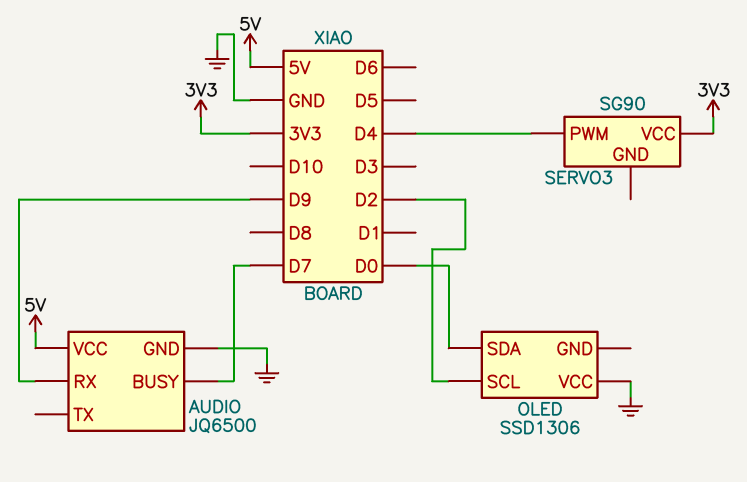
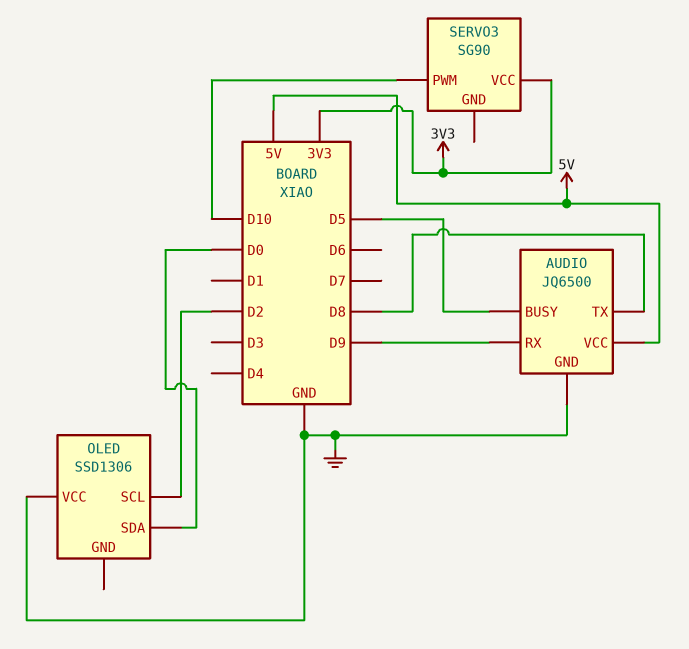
AUDIO pin BUSY: D7 -> D5
AUDIO pin TX: none -> D8
SERVO3 pin PWM: D4 -> D10

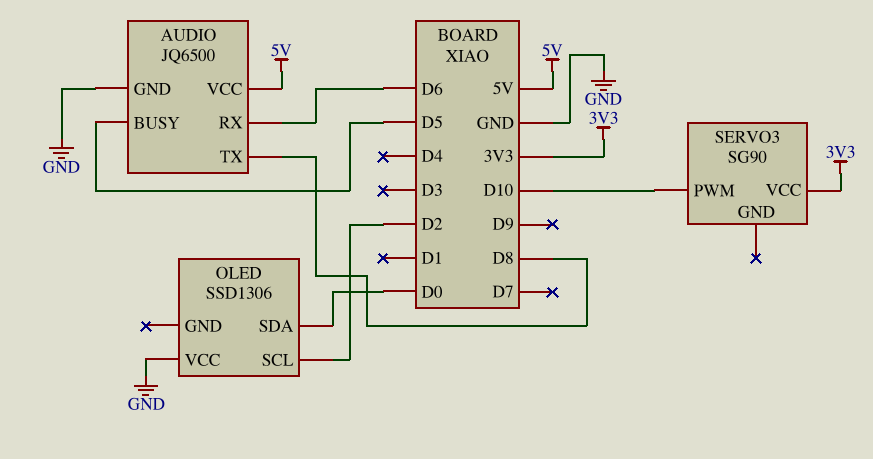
AUDIO pin RX: D9 -> D6

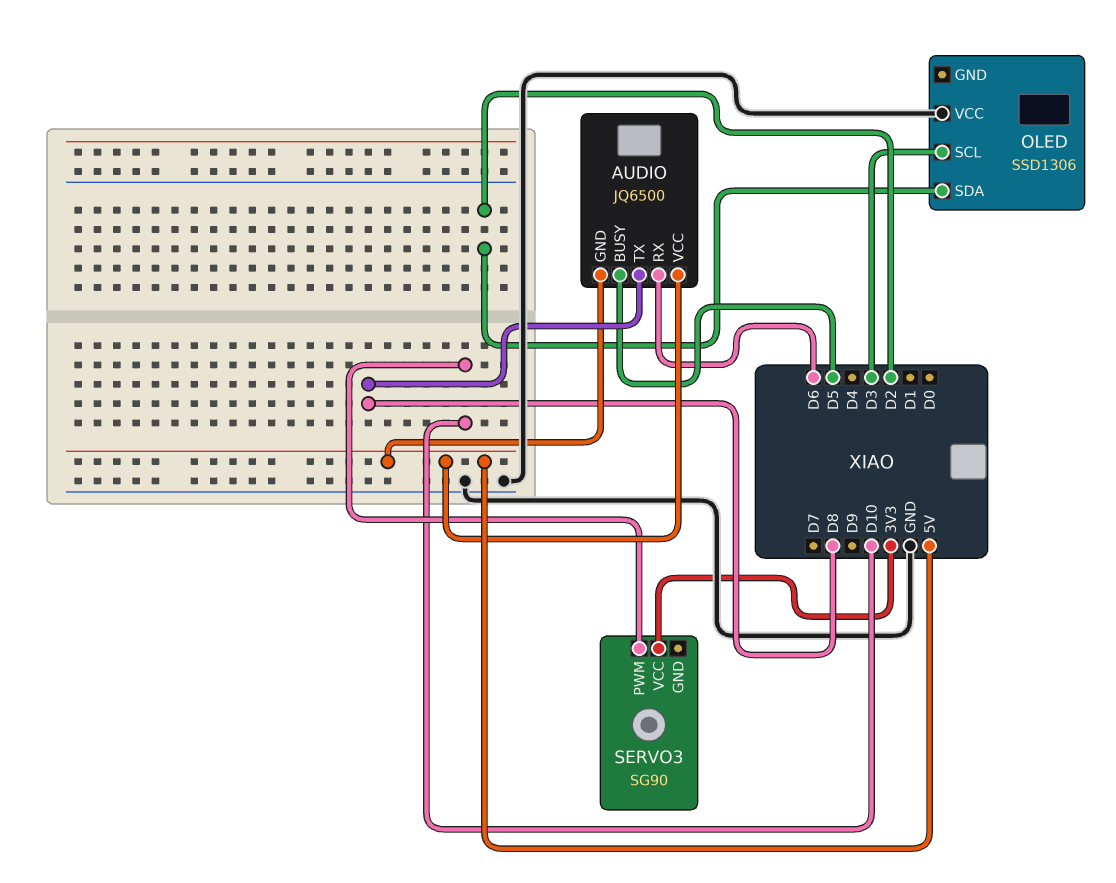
AUDIO pin GND: GND -> 5V
OLED pin SCL: D2 -> D3
OLED pin SDA: D0 -> D2

